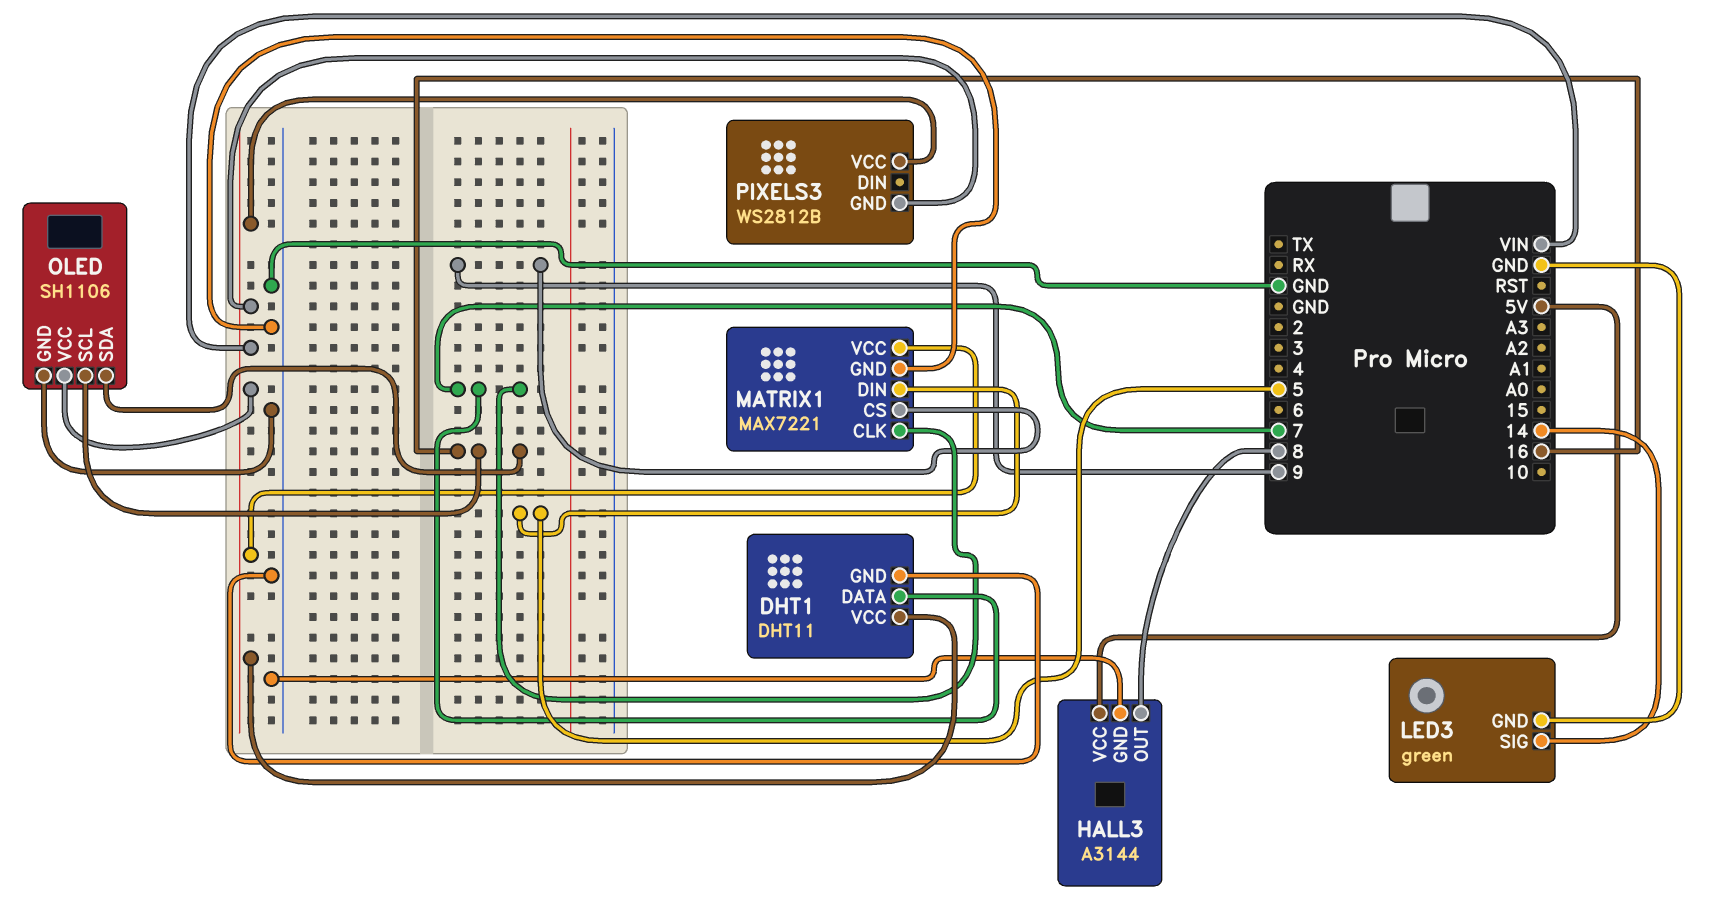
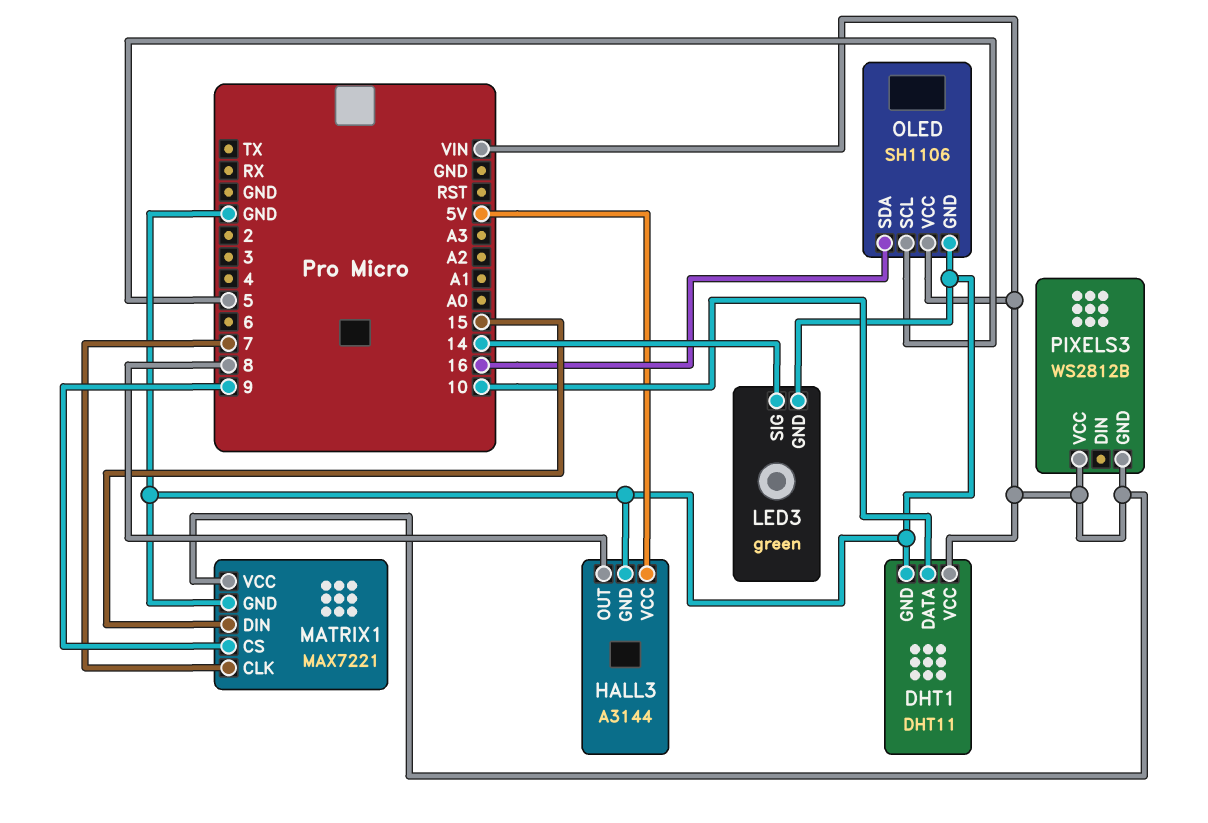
DHT1 pin DATA: 7 -> 10
MATRIX1 pin DIN: 5 -> 15
OLED pin SCL: 16 -> 5

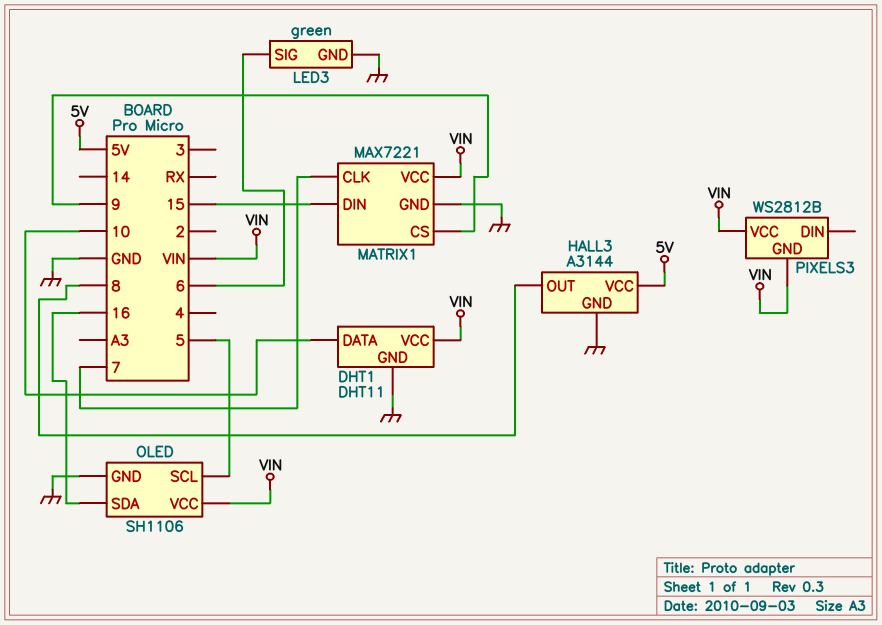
LED3 pin SIG: 14 -> 6

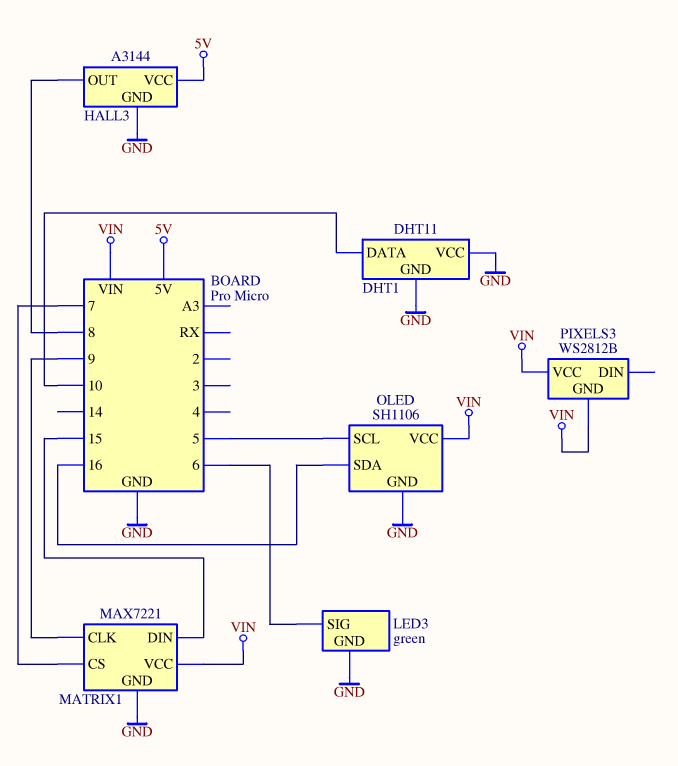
DHT1 pin VCC: VIN -> GND
MATRIX1 pin CLK: 7 -> 9
MATRIX1 pin CS: 9 -> 7

